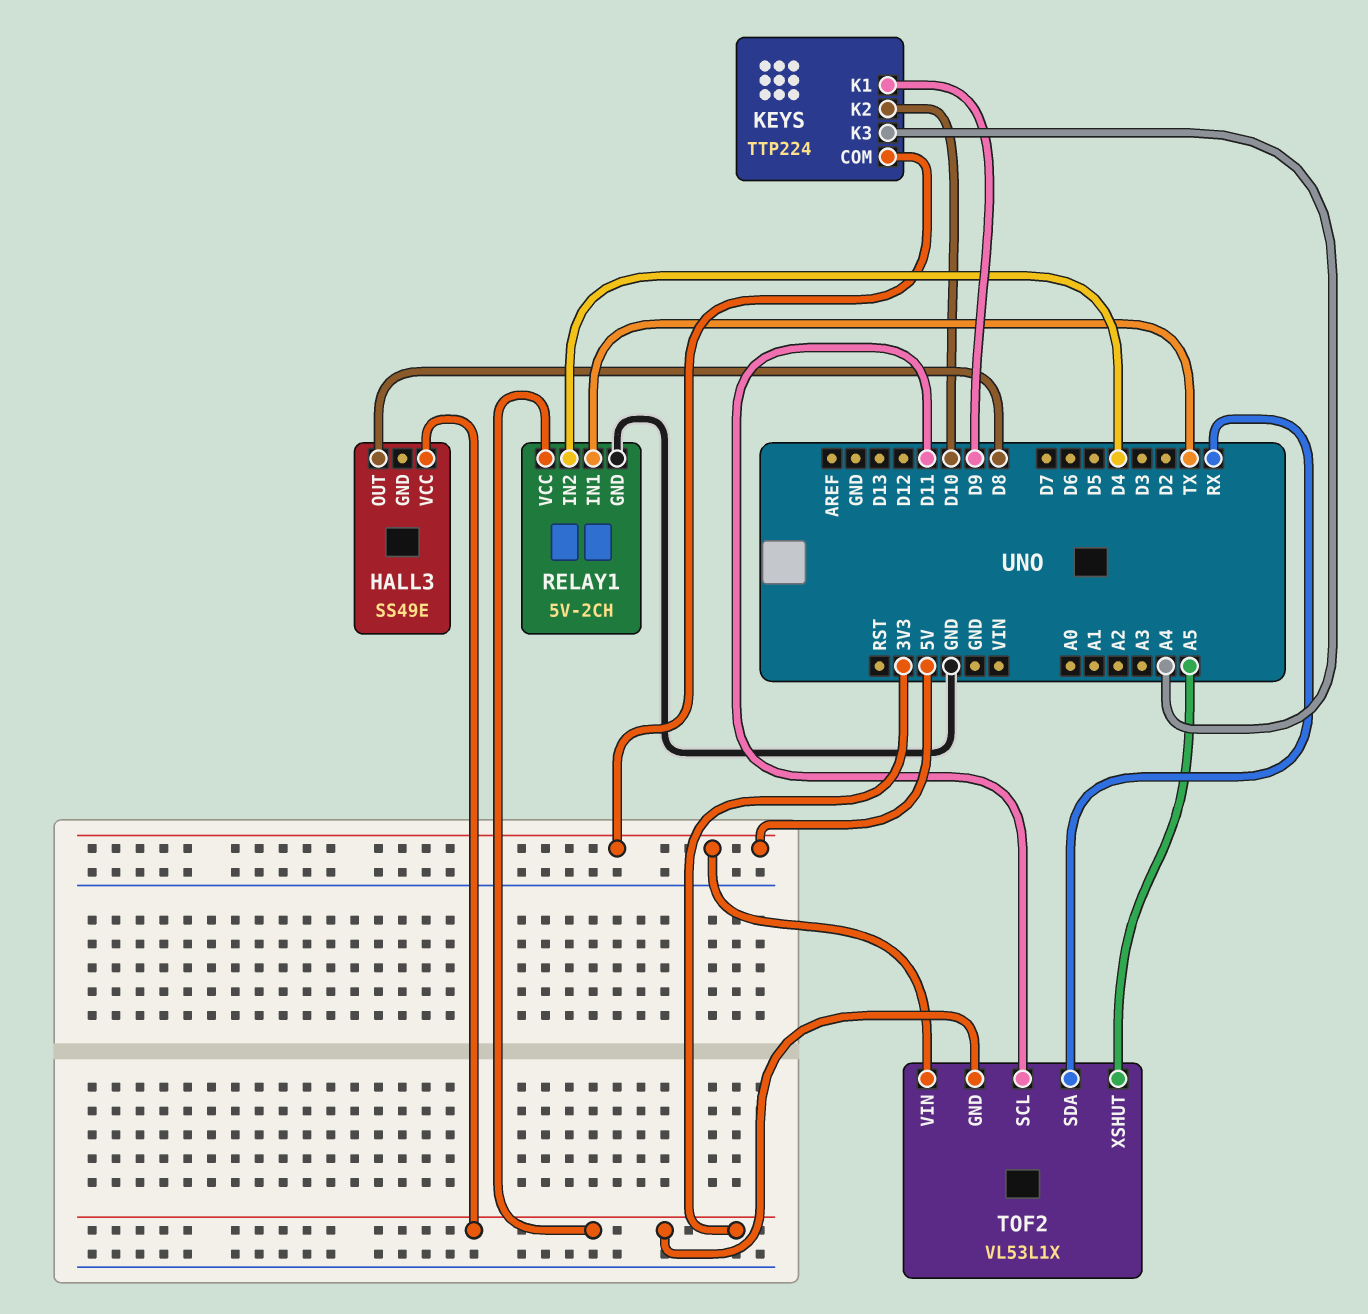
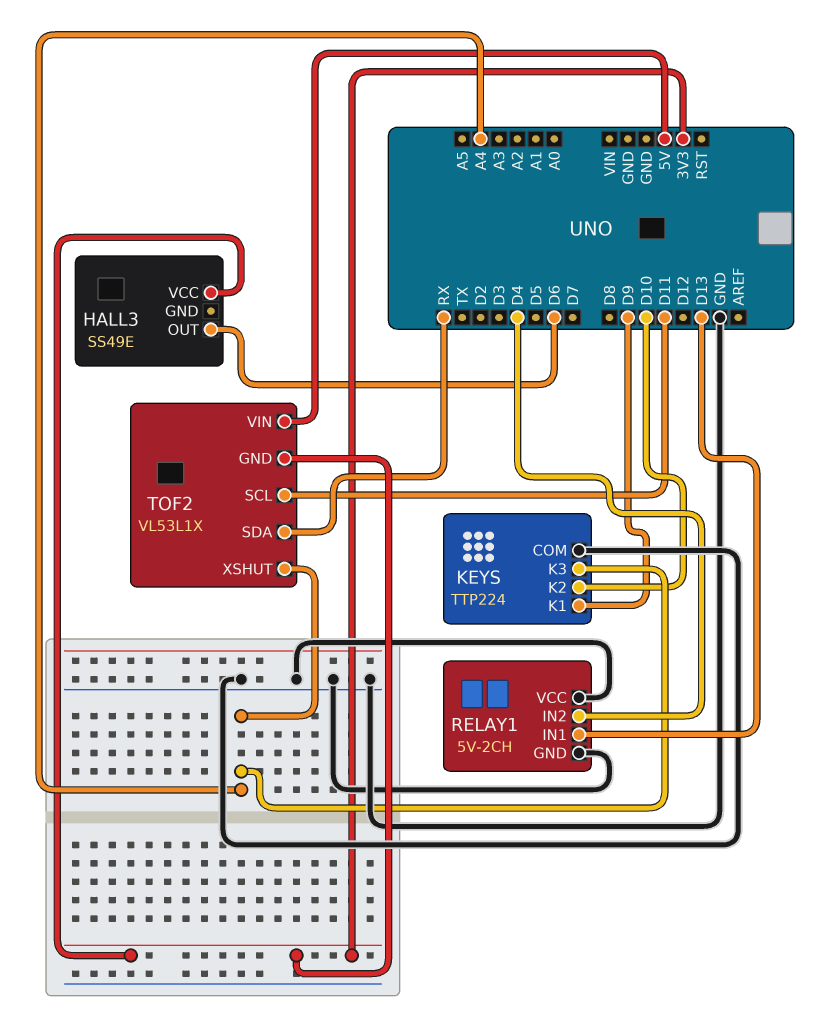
HALL3 pin OUT: D8 -> D6
KEYS pin COM: 5V -> GND
RELAY1 pin IN1: TX -> D13
RELAY1 pin VCC: 3V3 -> GND
TOF2 pin XSHUT: A5 -> A4

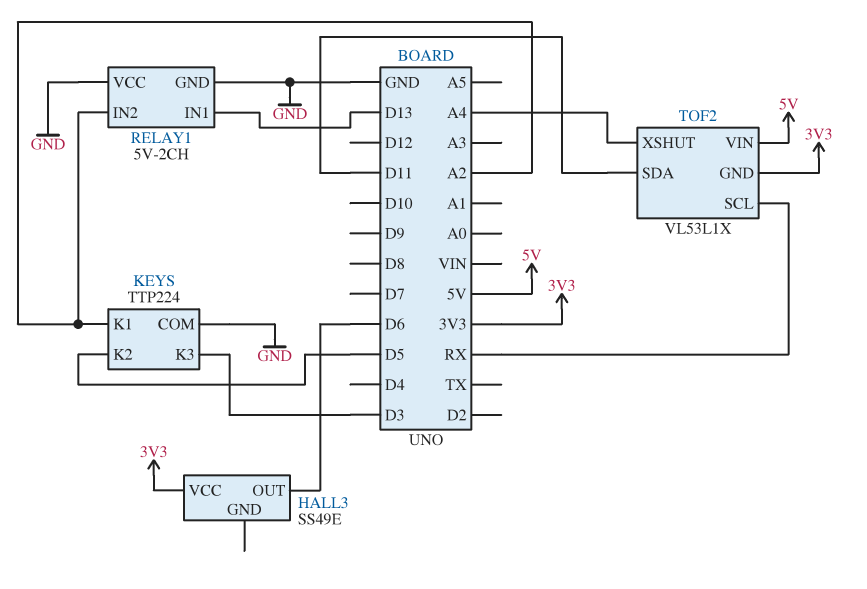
KEYS pin K1: D9 -> A2
KEYS pin K2: D10 -> D5
KEYS pin K3: A4 -> D3
RELAY1 pin IN2: D4 -> A2
TOF2 pin SCL: D11 -> RX
TOF2 pin SDA: RX -> D11

